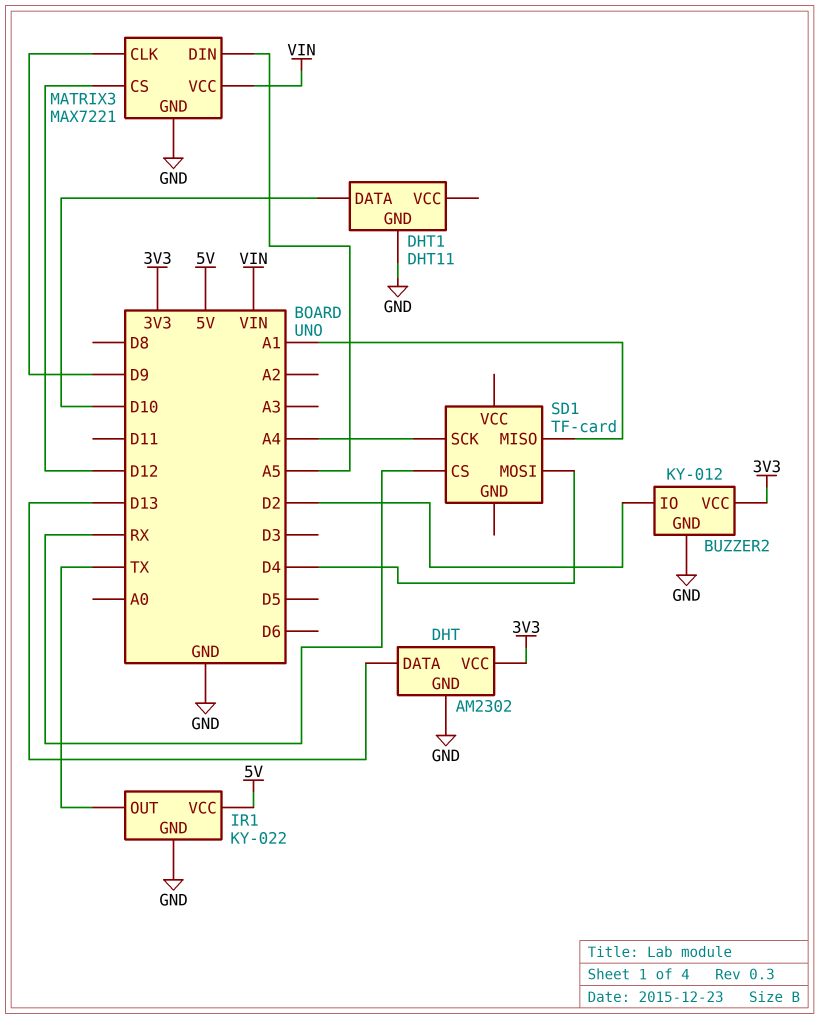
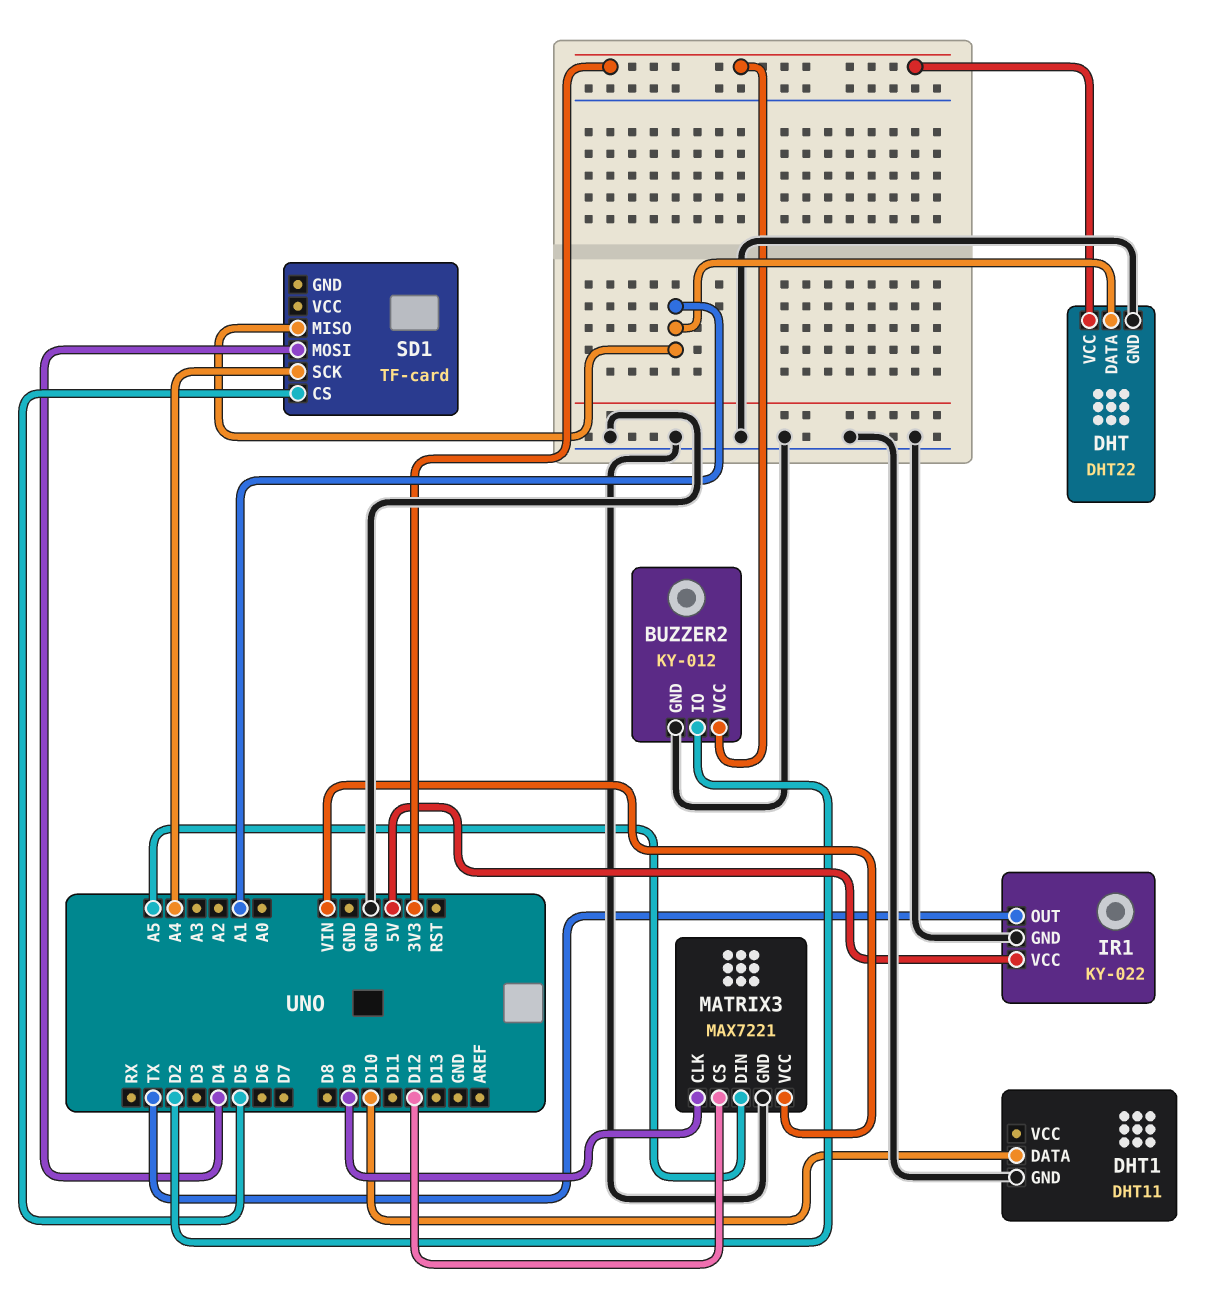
DHT: AM2302 -> DHT22
DHT pin DATA: D13 -> A1
SD1 pin CS: RX -> D5

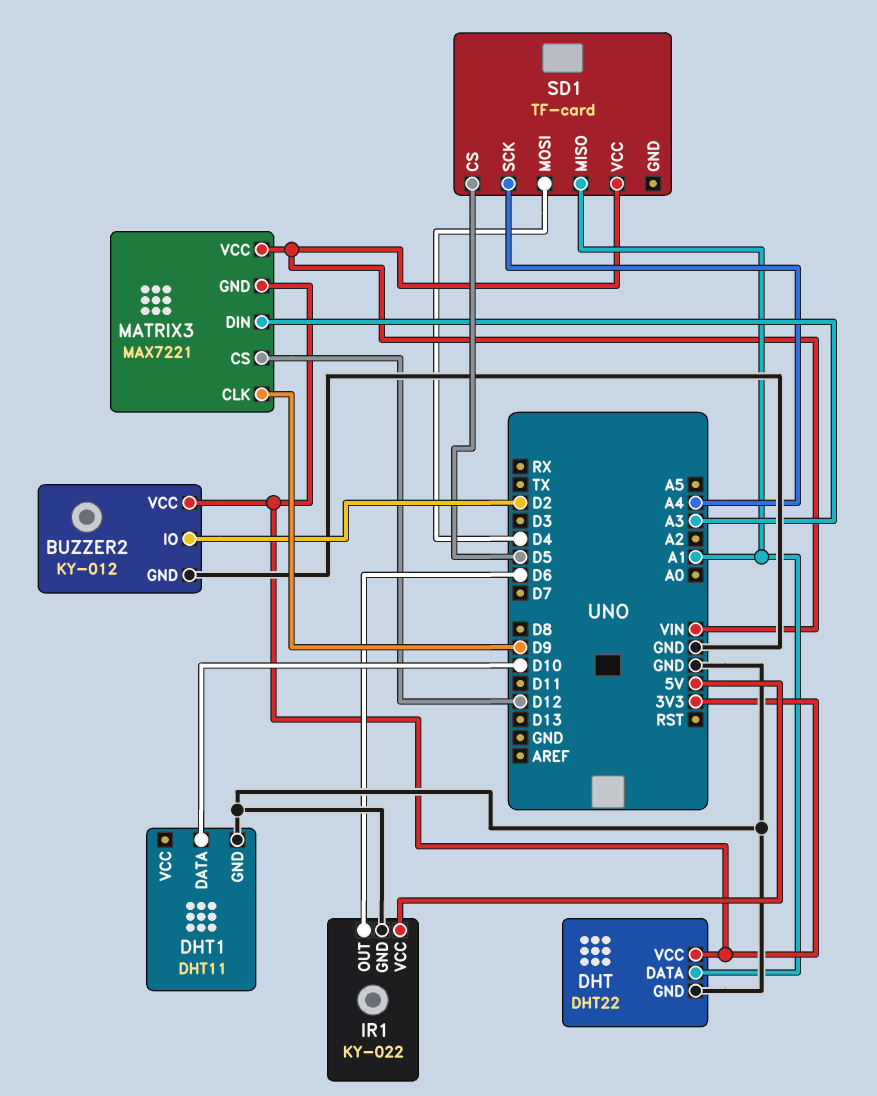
IR1 pin OUT: TX -> D6
MATRIX3 pin DIN: A5 -> A3
MATRIX3 pin GND: GND -> 3V3
SD1 pin VCC: none -> VIN

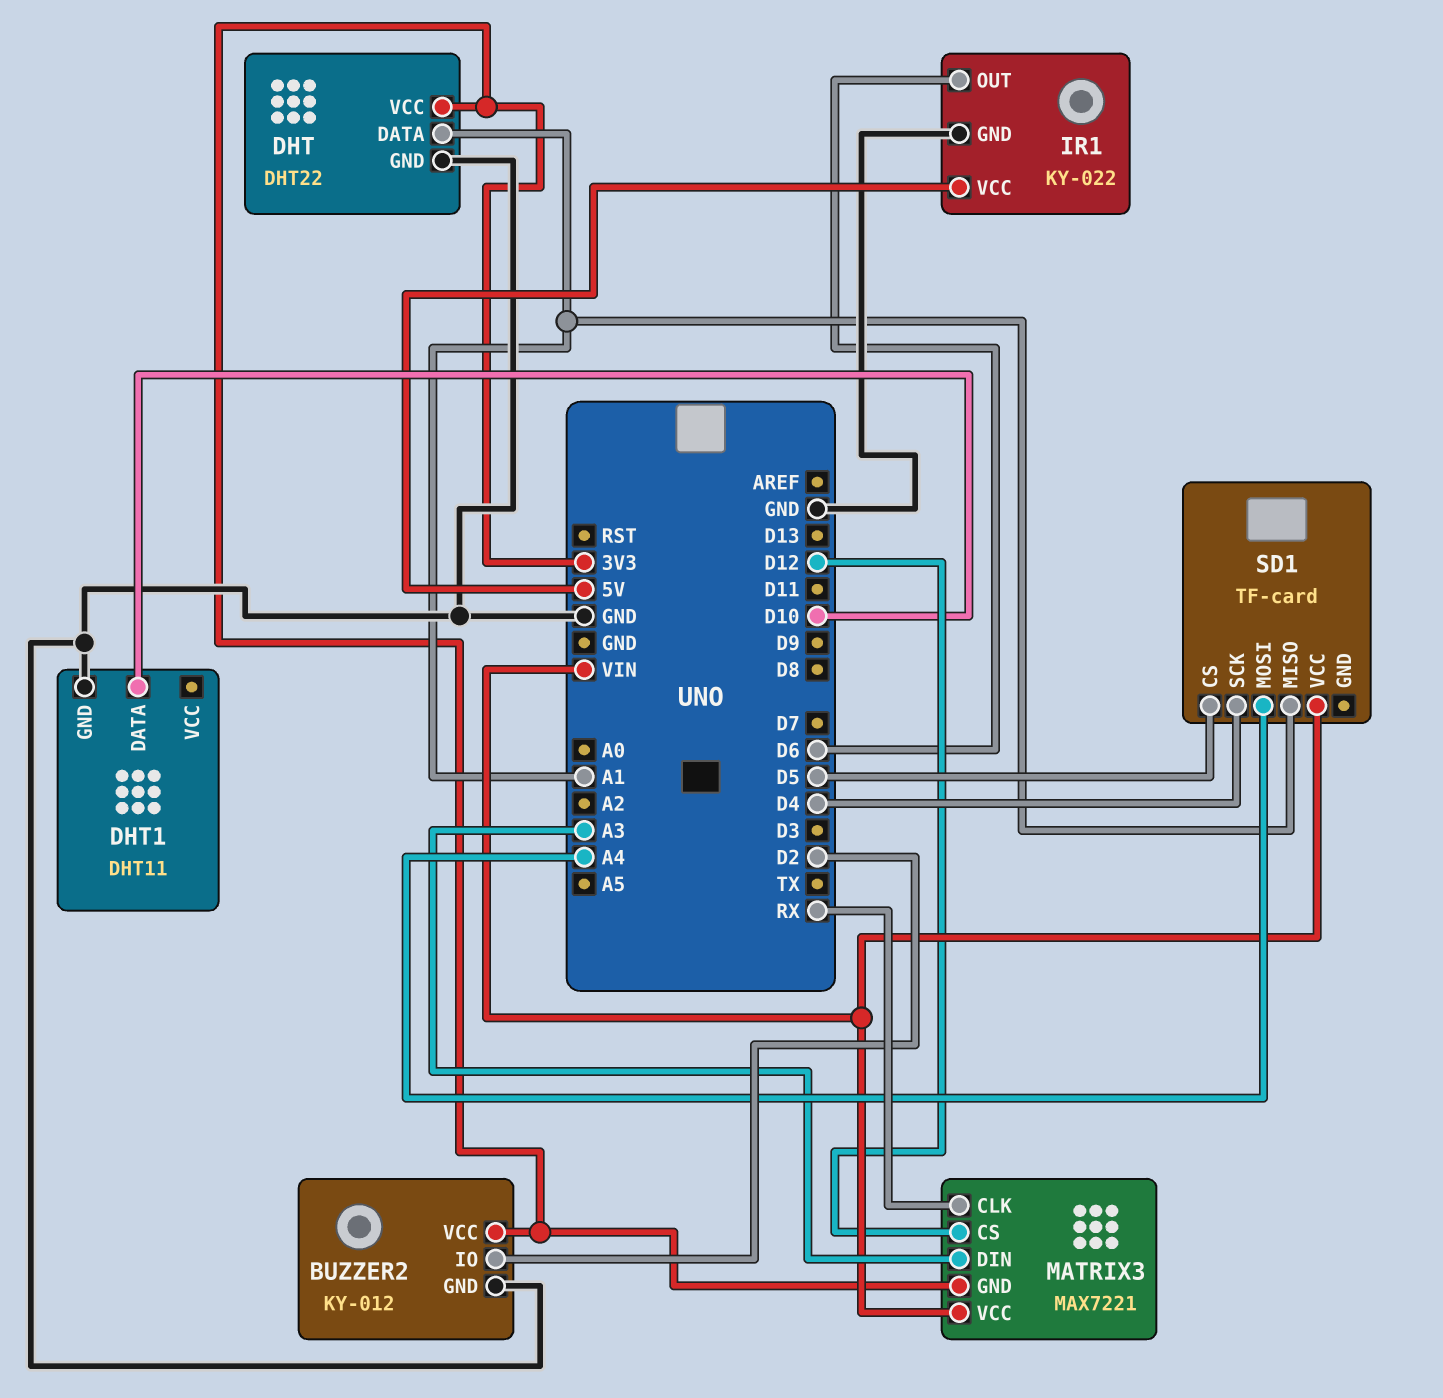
MATRIX3 pin CLK: D9 -> RX
SD1 pin MOSI: D4 -> A4
SD1 pin SCK: A4 -> D4

